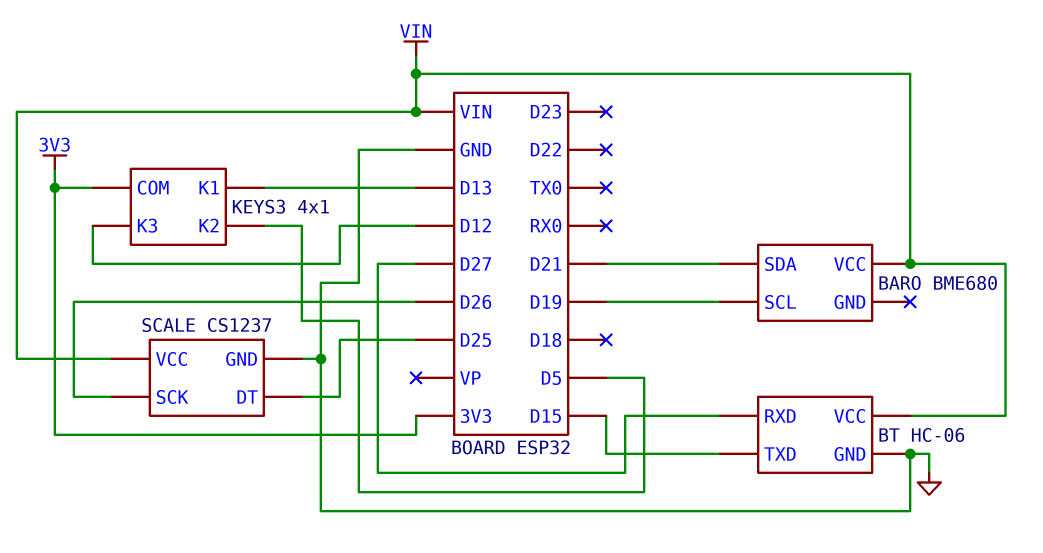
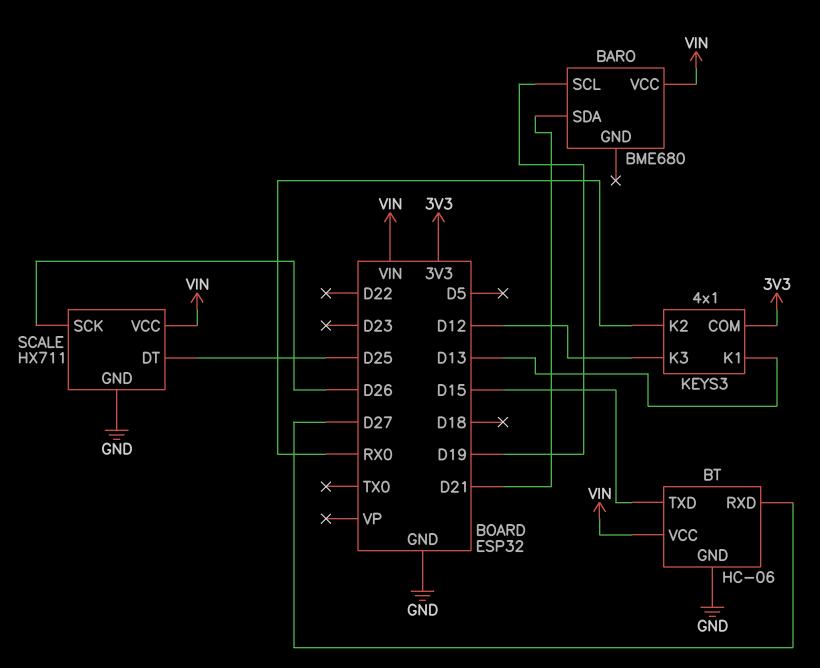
KEYS3 pin K2: D5 -> RX0
SCALE: CS1237 -> HX711

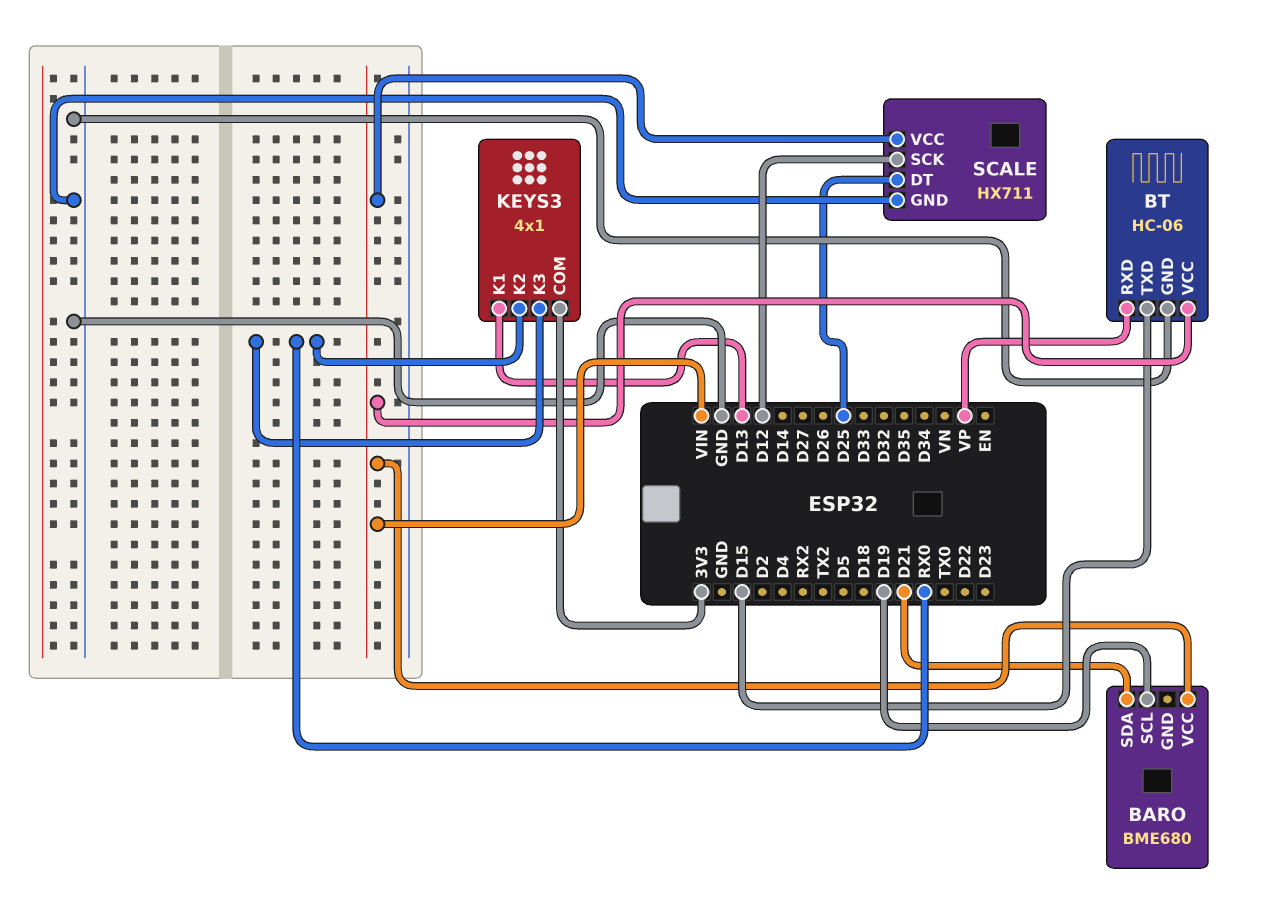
BT pin RXD: D27 -> VP
KEYS3 pin K3: D12 -> RX0
SCALE pin SCK: D26 -> D12

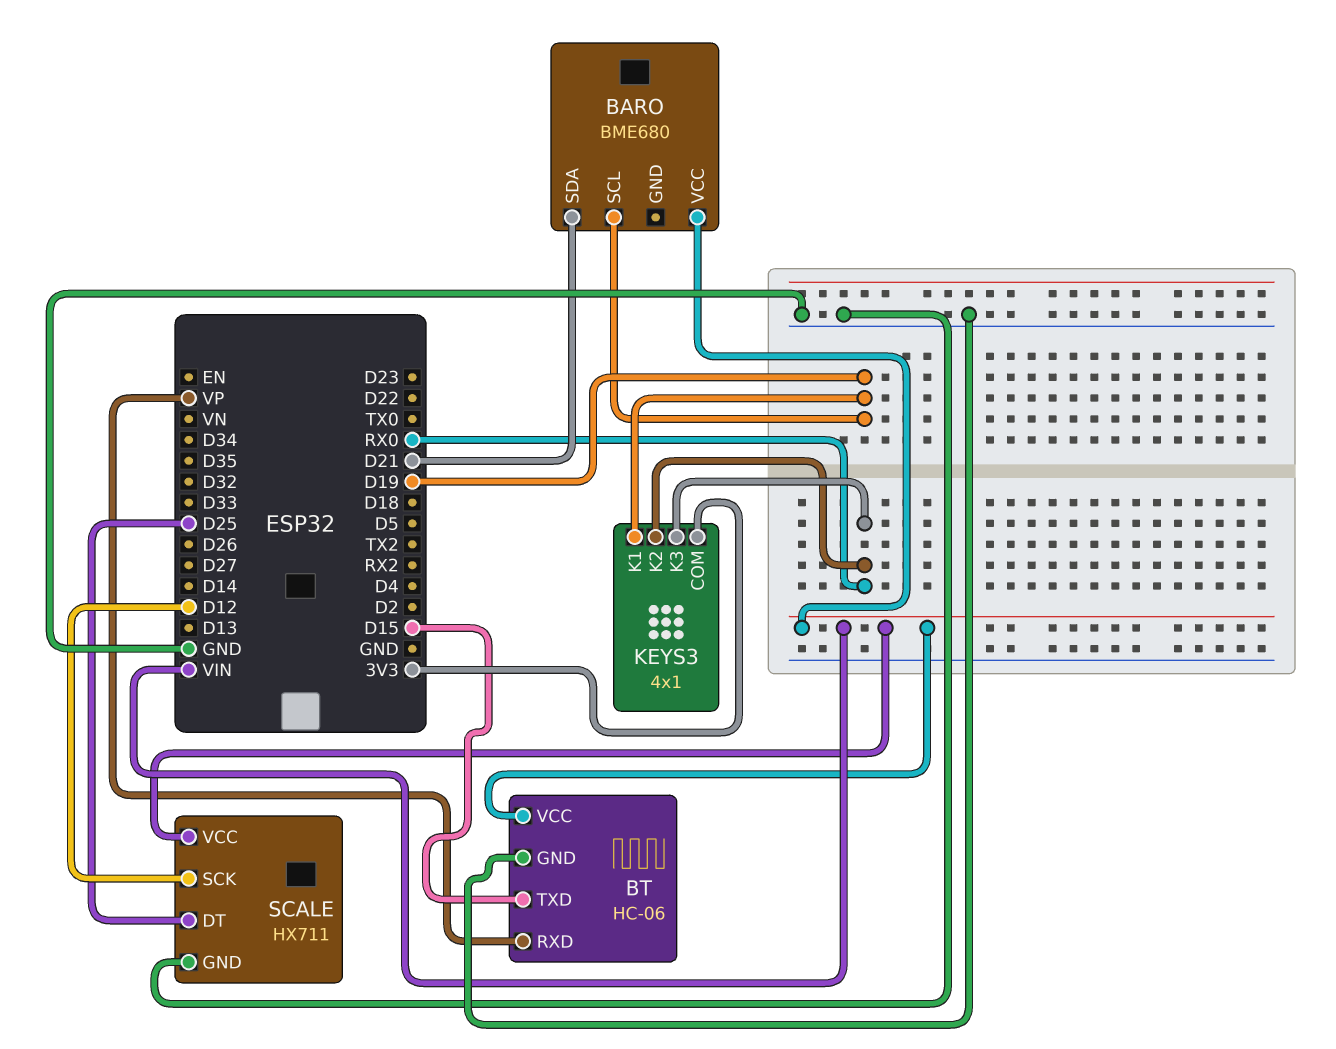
KEYS3 pin K1: D13 -> D19

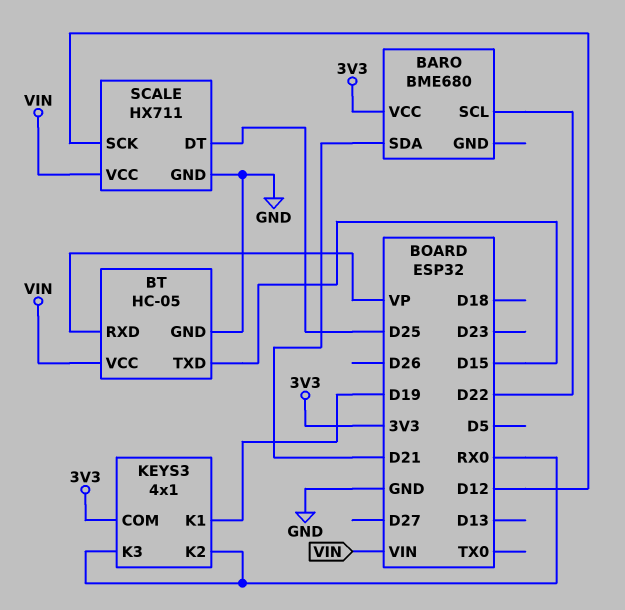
BARO pin SCL: D19 -> D22
BARO pin VCC: VIN -> 3V3
BT: HC-06 -> HC-05

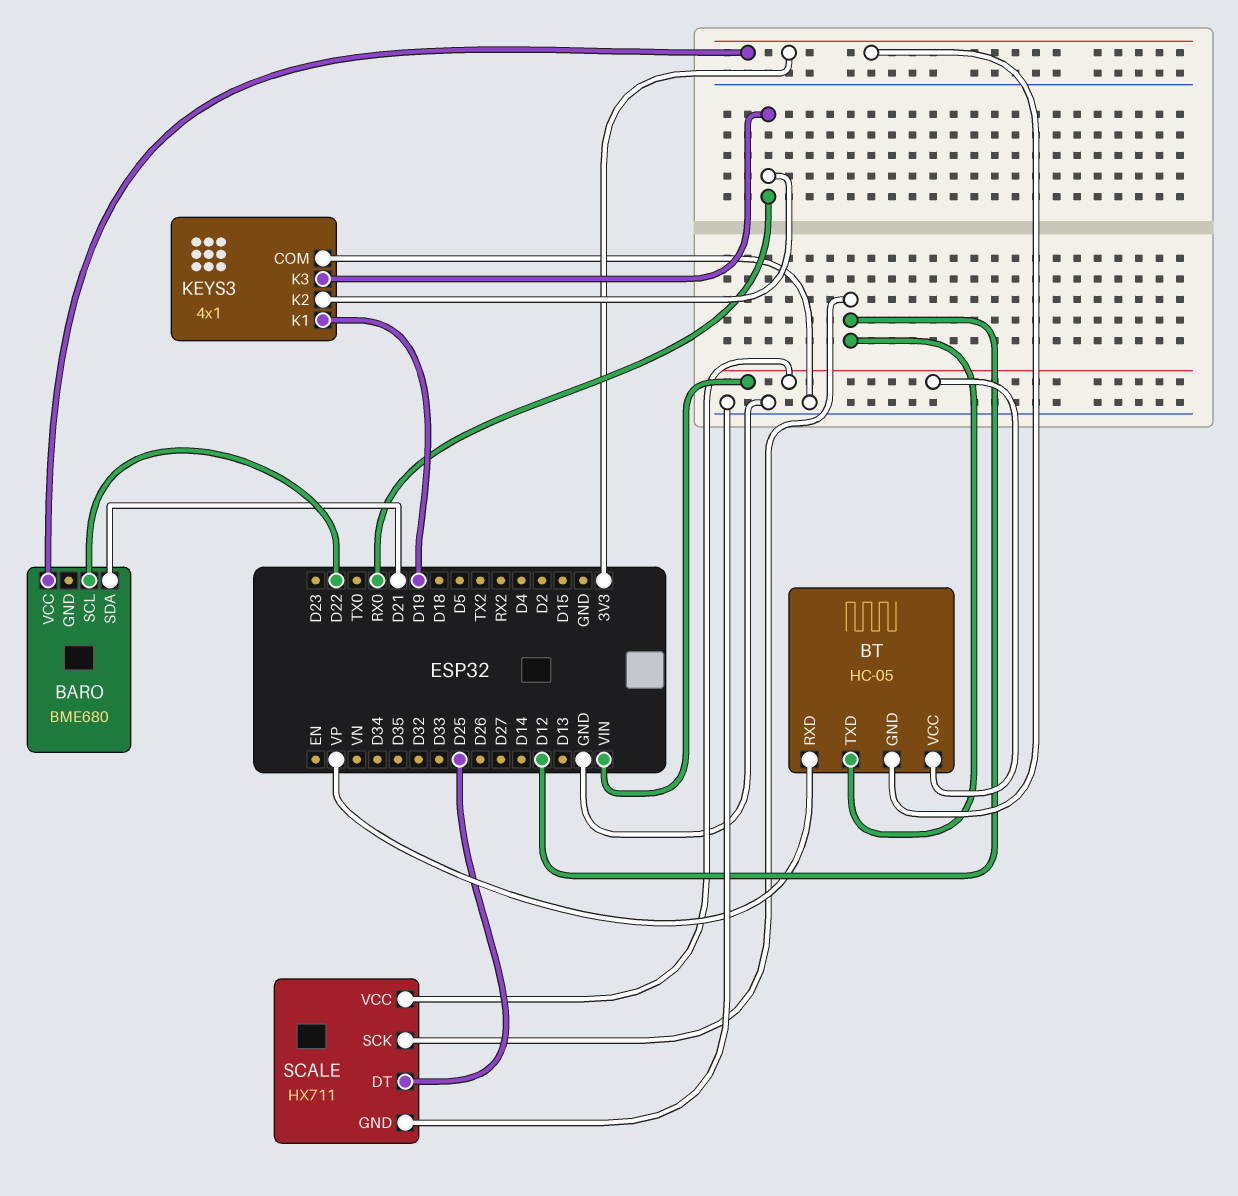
BT pin GND: GND -> 3V3
BT pin TXD: D15 -> D12
KEYS3 pin COM: 3V3 -> GND

